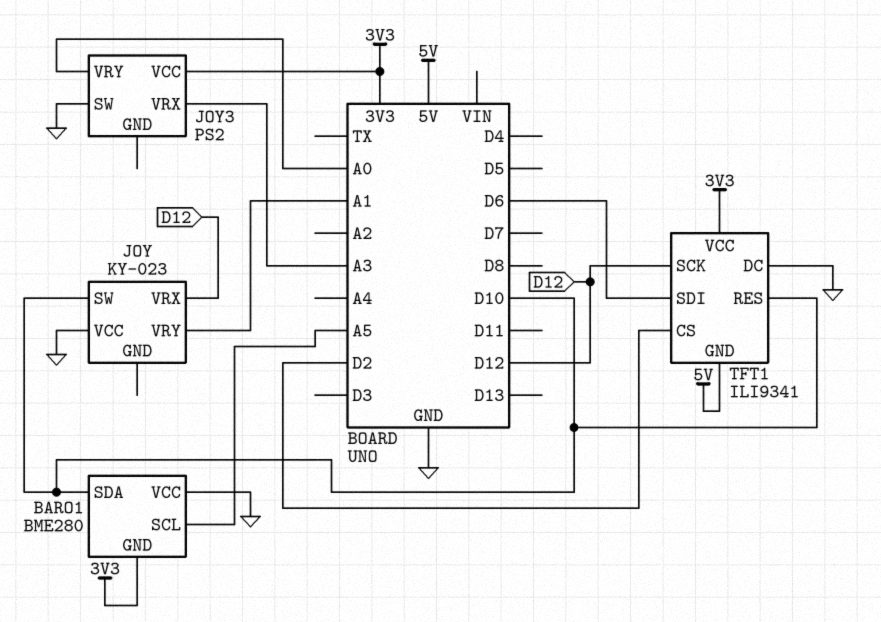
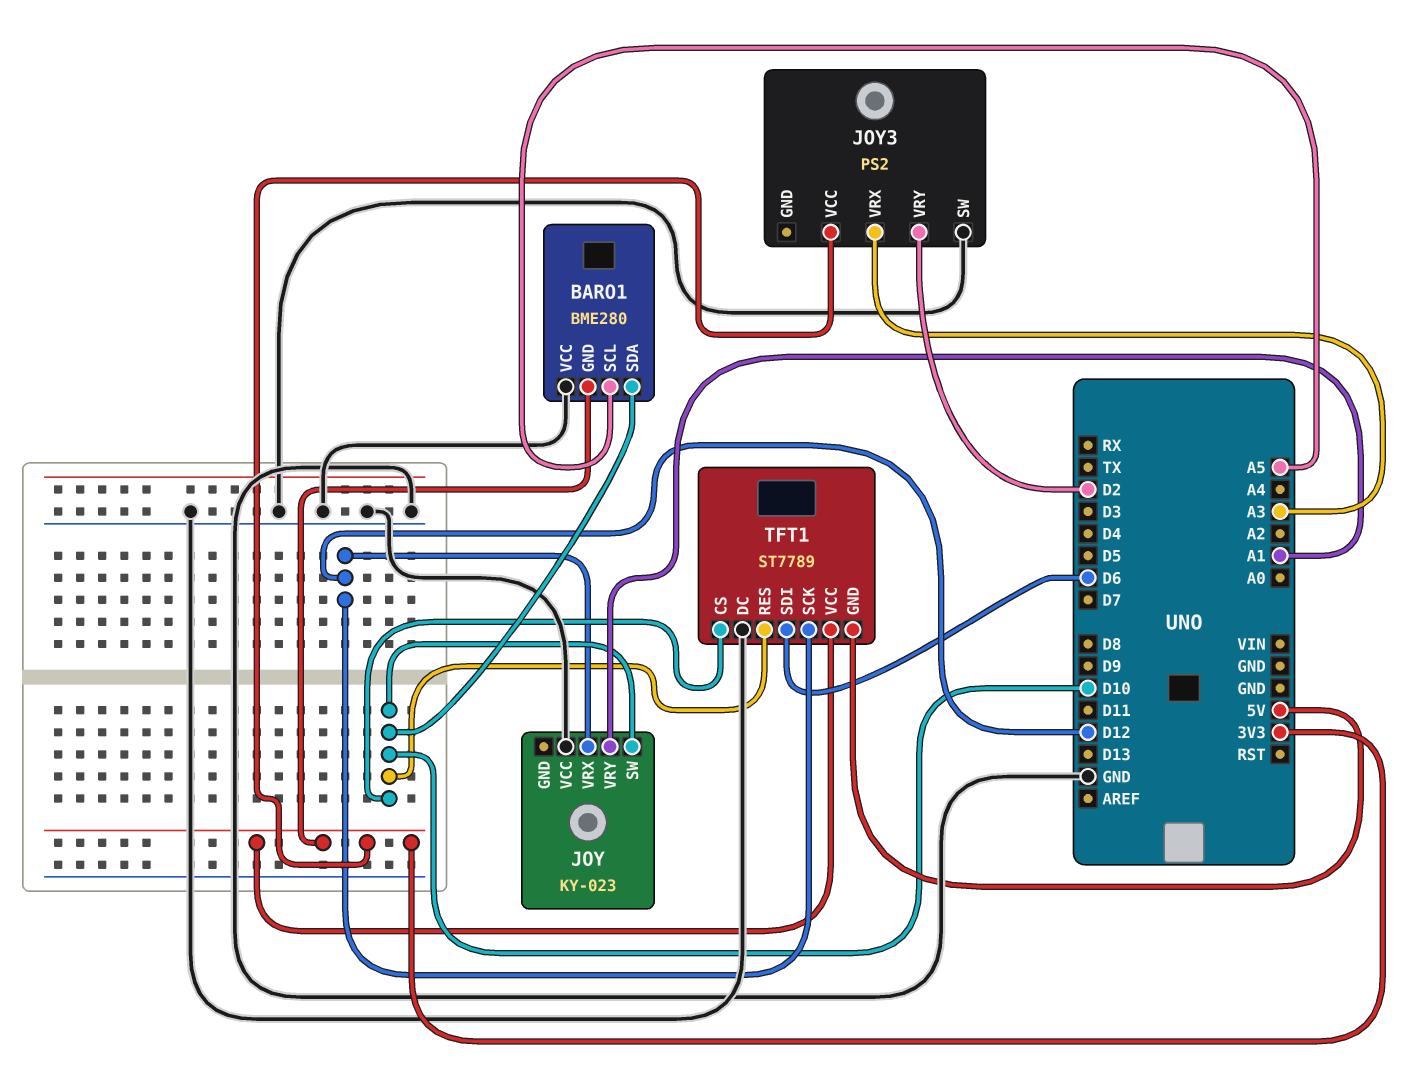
JOY3 pin VRY: A0 -> D2
TFT1: ILI9341 -> ST7789
TFT1 pin CS: D2 -> D10

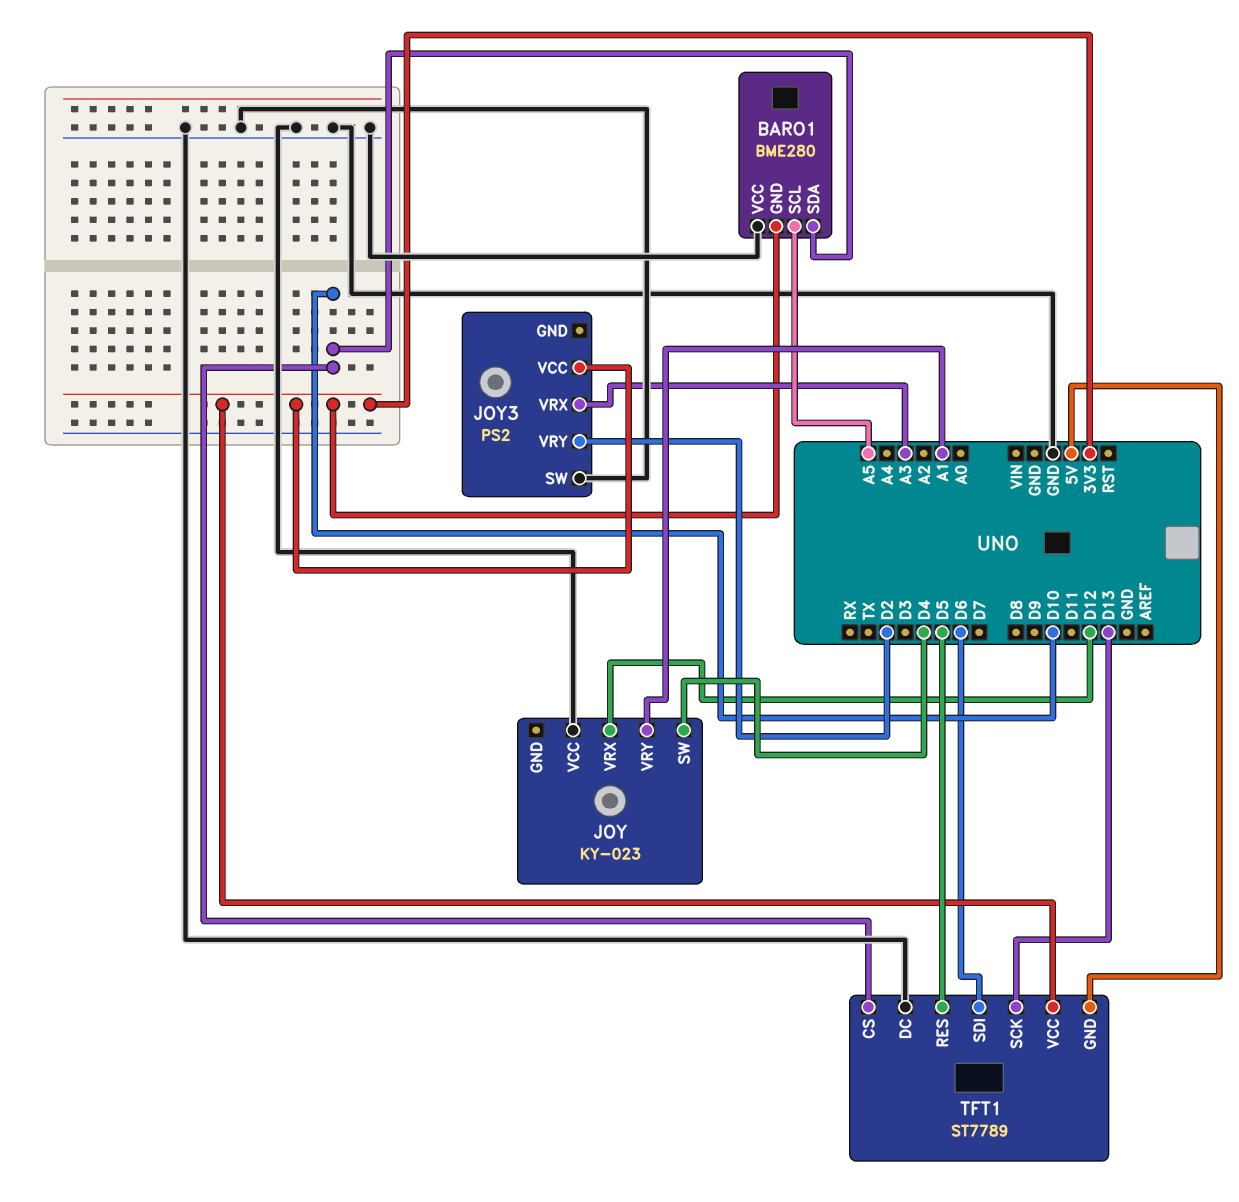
JOY pin SW: D10 -> D4
TFT1 pin RES: D10 -> D5
TFT1 pin SCK: D12 -> D13

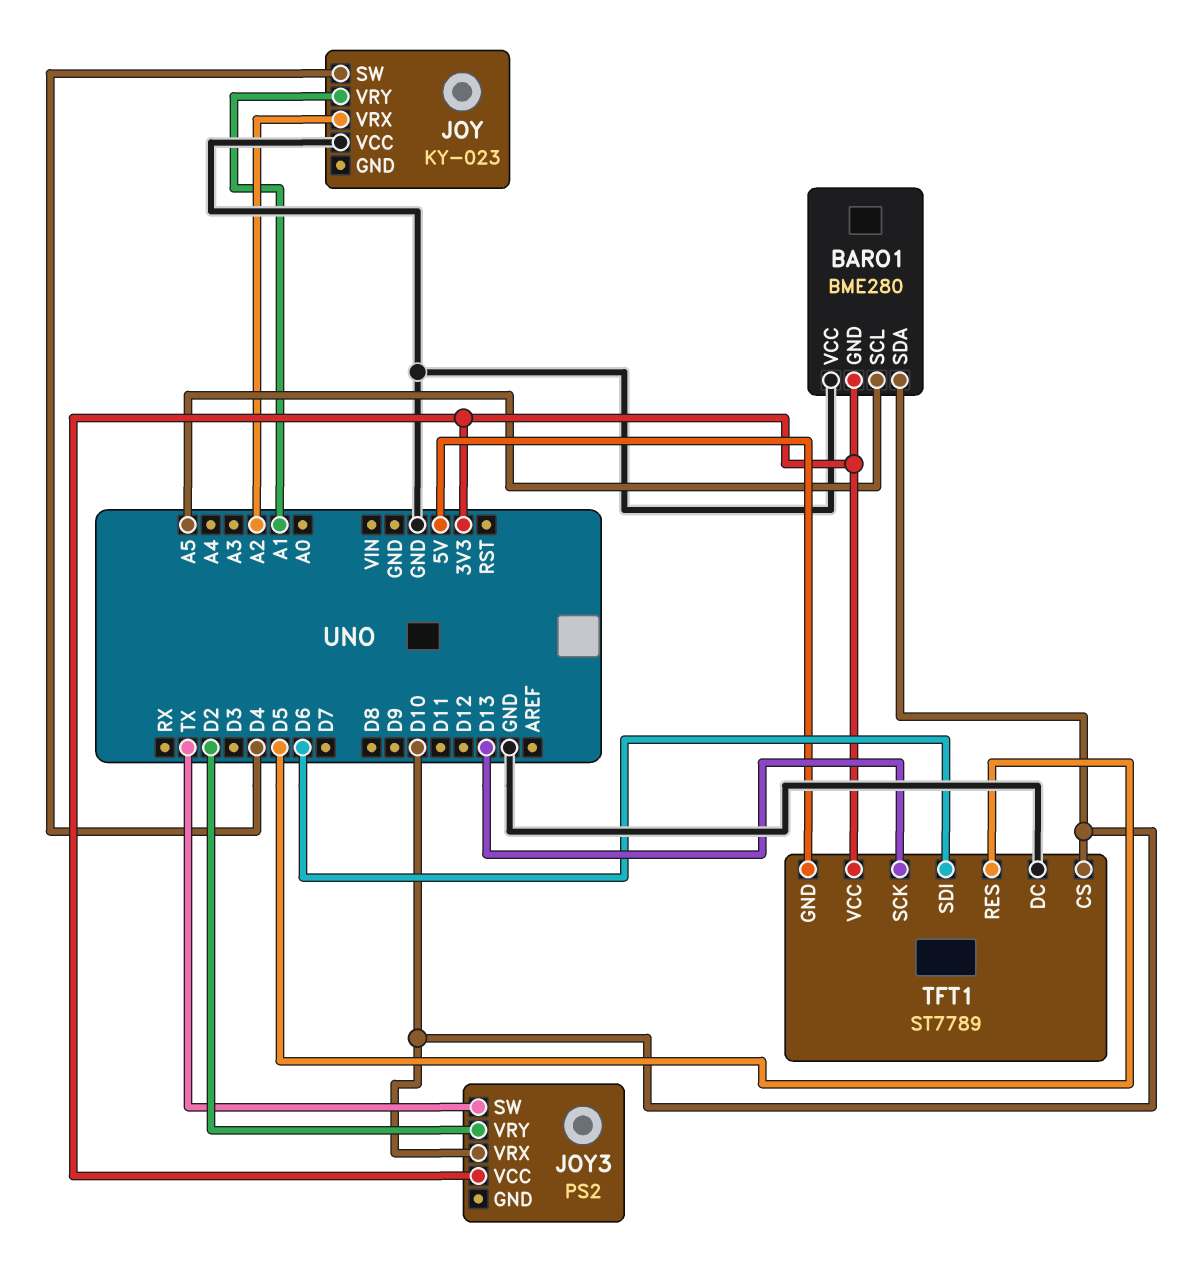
JOY pin VRX: D12 -> A2
JOY3 pin SW: GND -> TX
JOY3 pin VRX: A3 -> D10

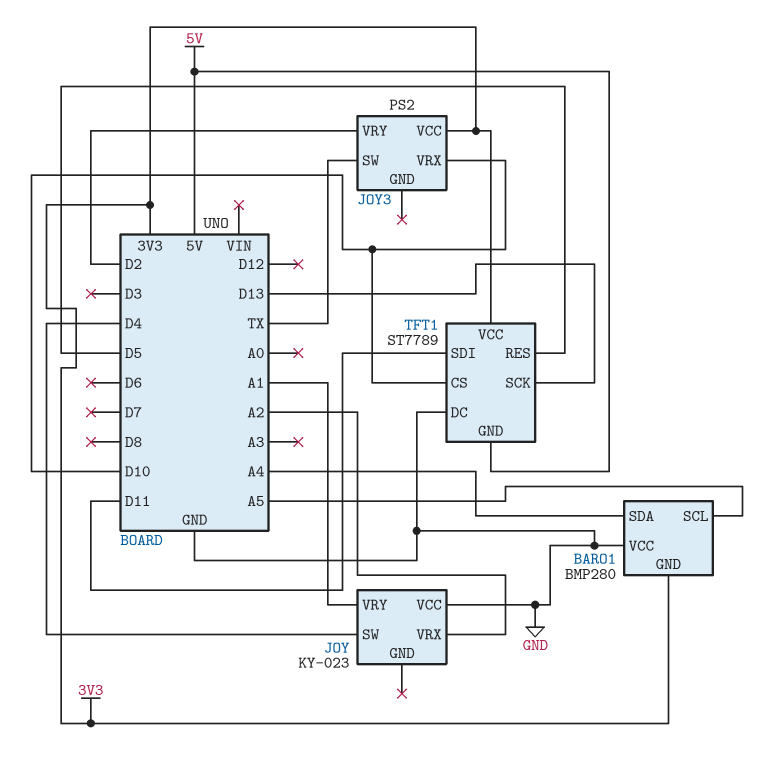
BARO1: BME280 -> BMP280
BARO1 pin SDA: D10 -> A4
TFT1 pin SDI: D6 -> D11

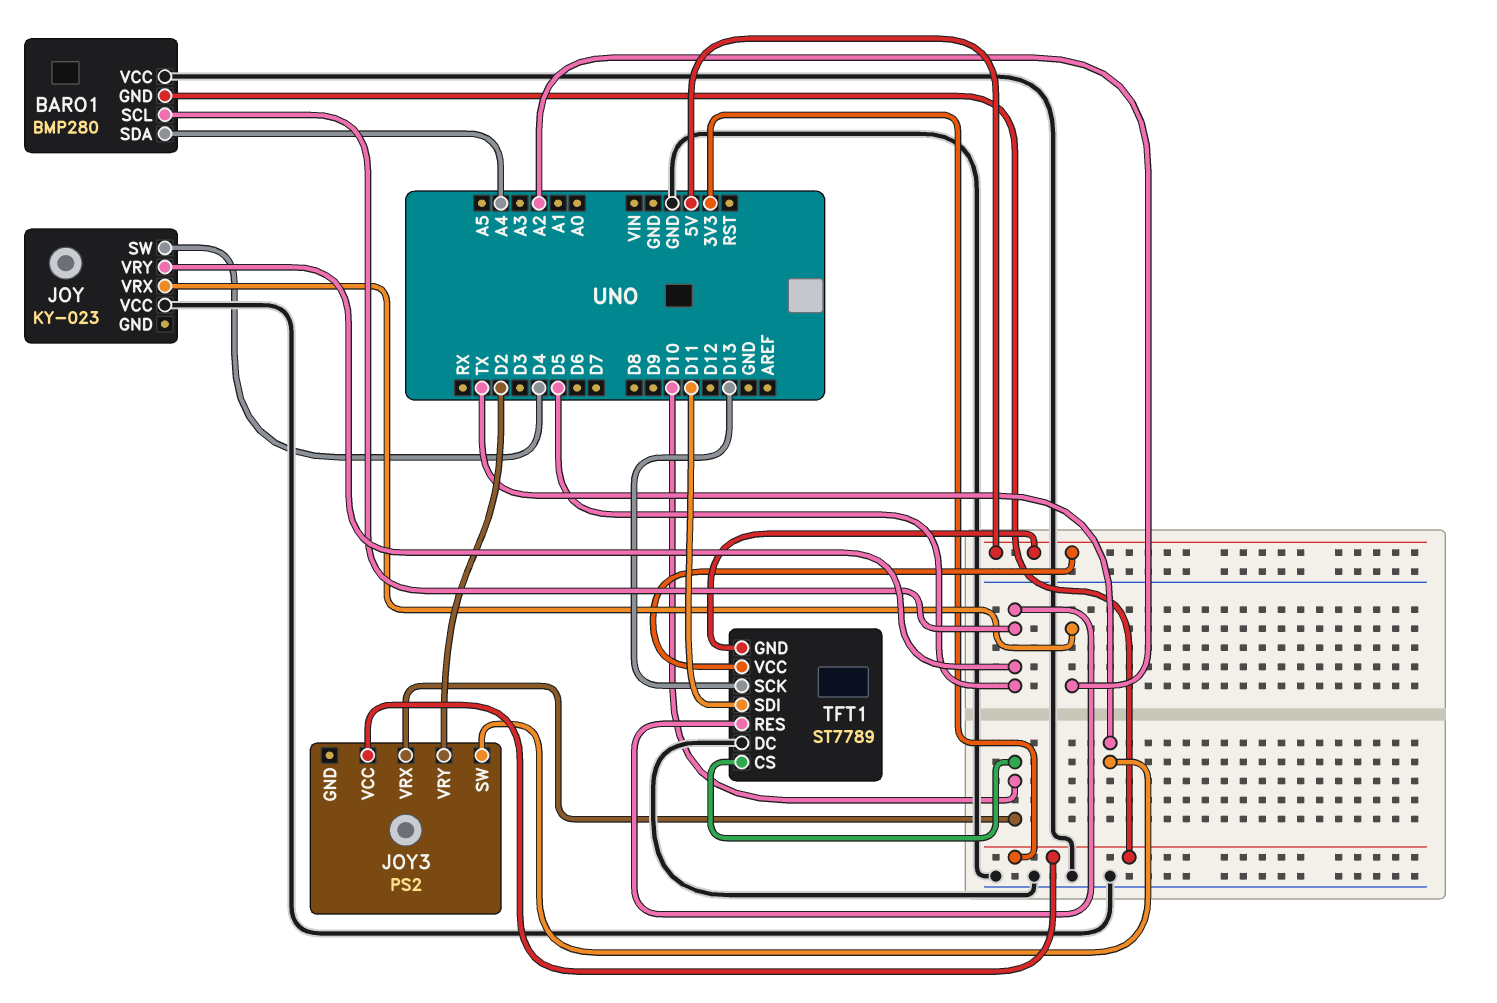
BARO1 pin SCL: A5 -> D5
JOY pin VRY: A1 -> D5
TFT1 pin VCC: 3V3 -> 5V

